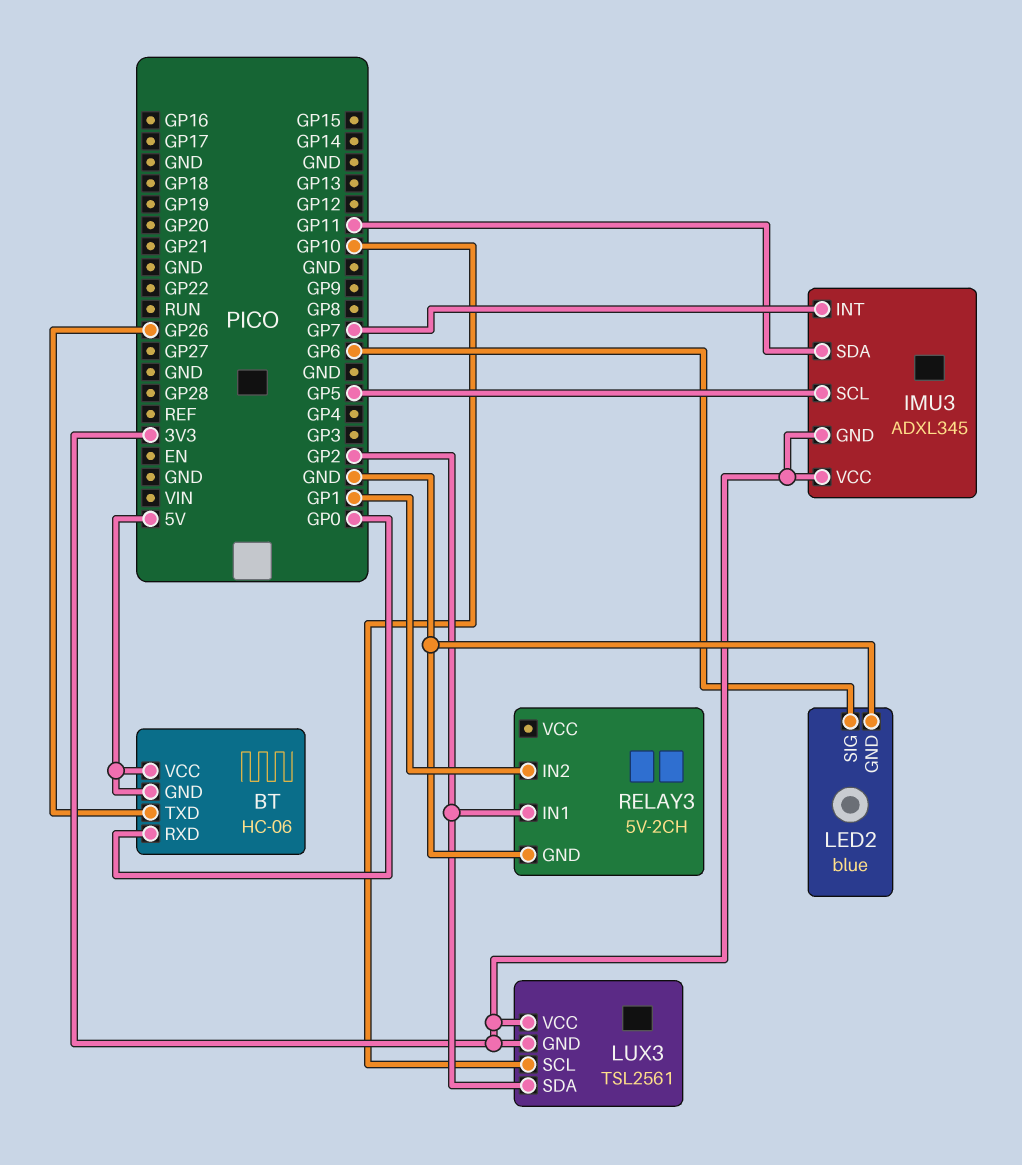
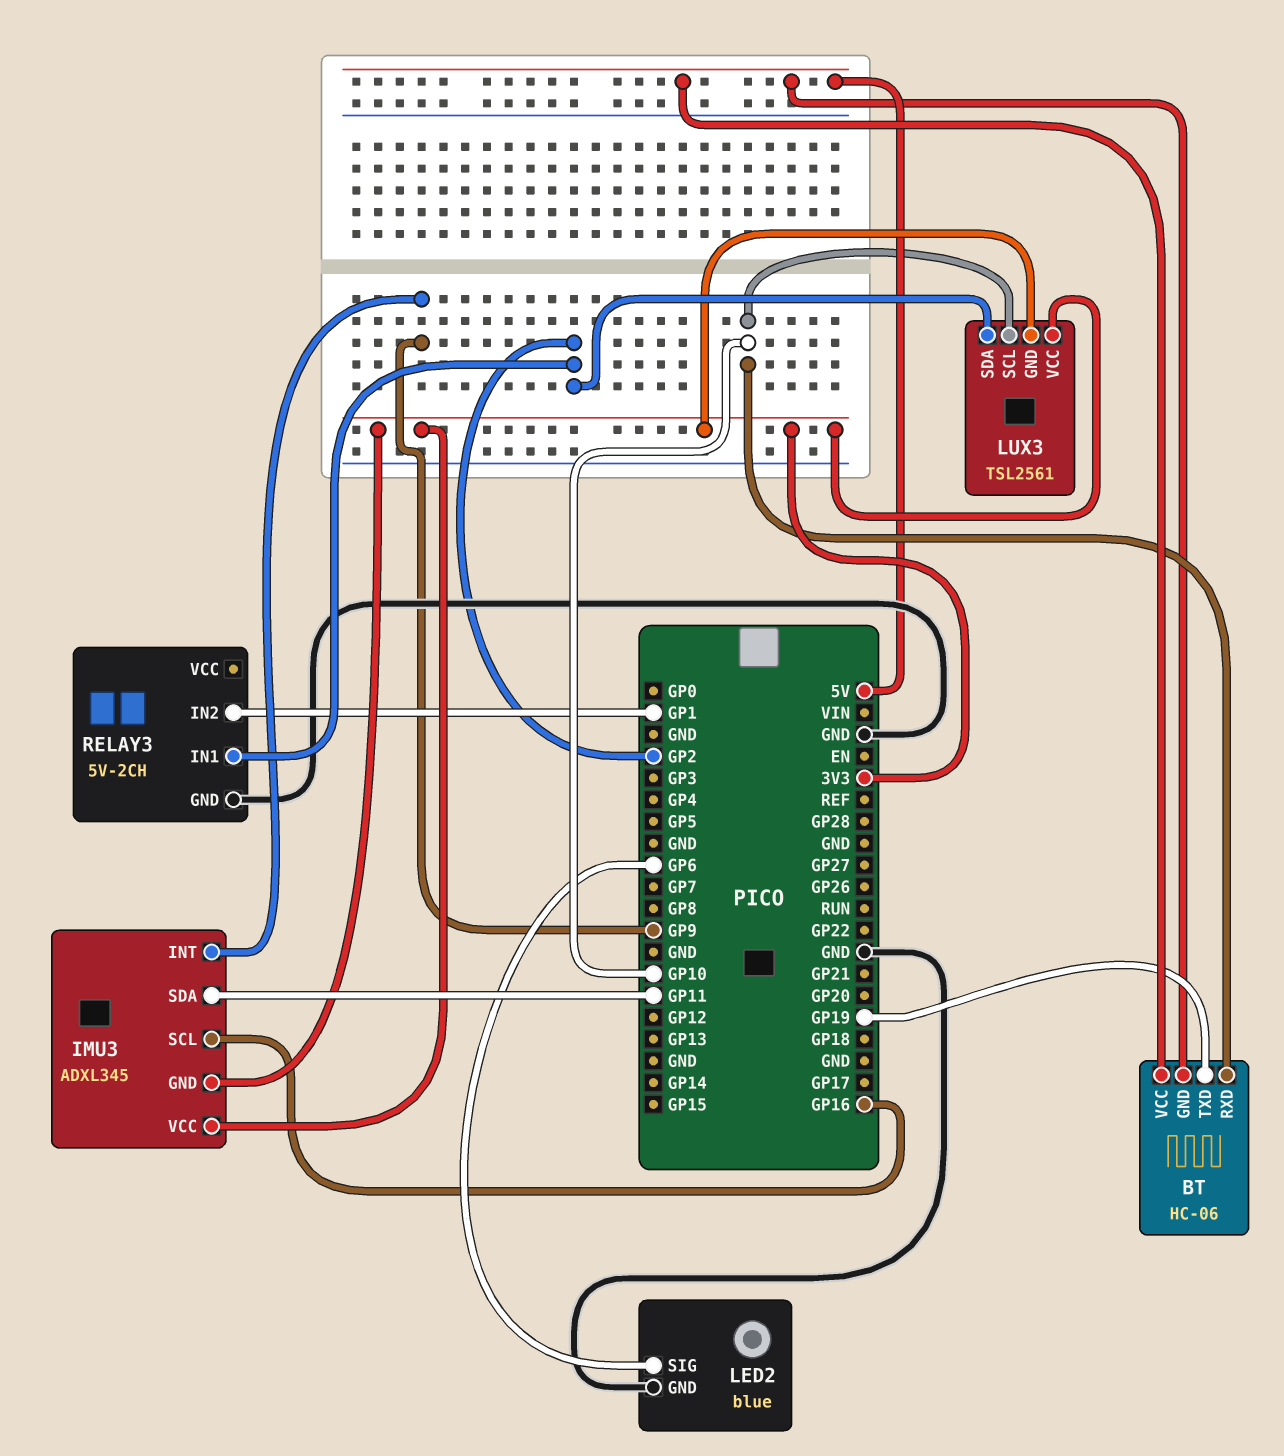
BT pin RXD: GP0 -> GP10
BT pin TXD: GP26 -> GP19
IMU3 pin INT: GP7 -> GP9
IMU3 pin SCL: GP5 -> GP16

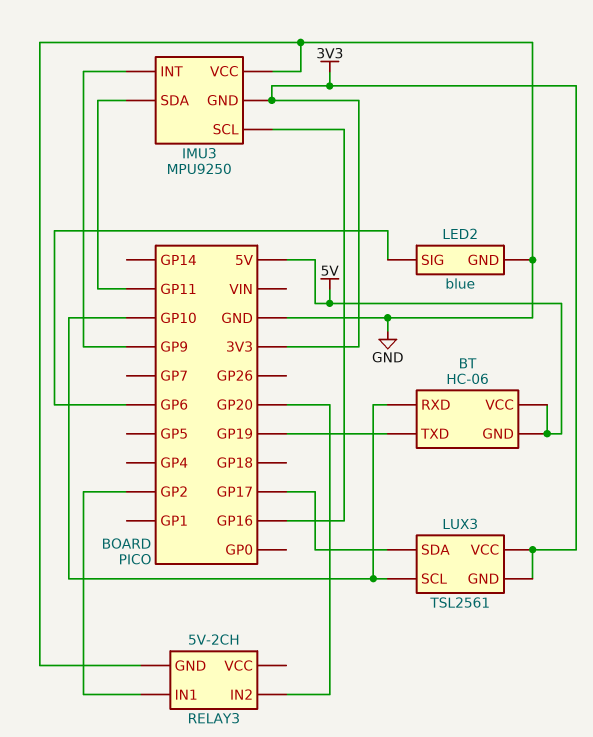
IMU3: ADXL345 -> MPU9250
IMU3 pin VCC: 3V3 -> GND
LUX3 pin SDA: GP2 -> GP17
RELAY3 pin IN2: GP1 -> GP20

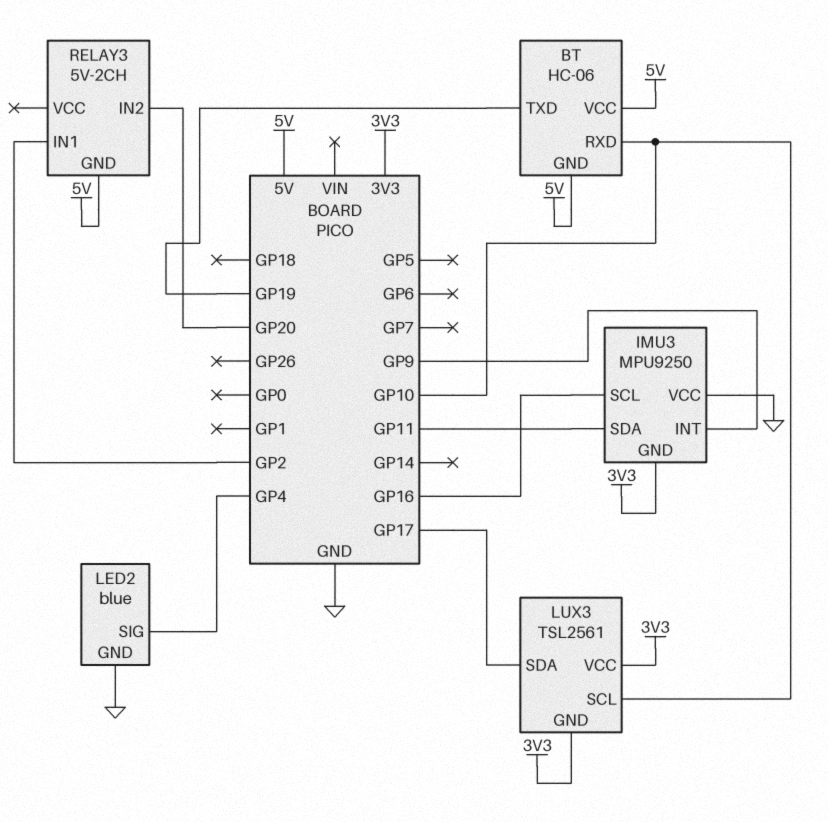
LED2 pin SIG: GP6 -> GP4
RELAY3 pin GND: GND -> 5V

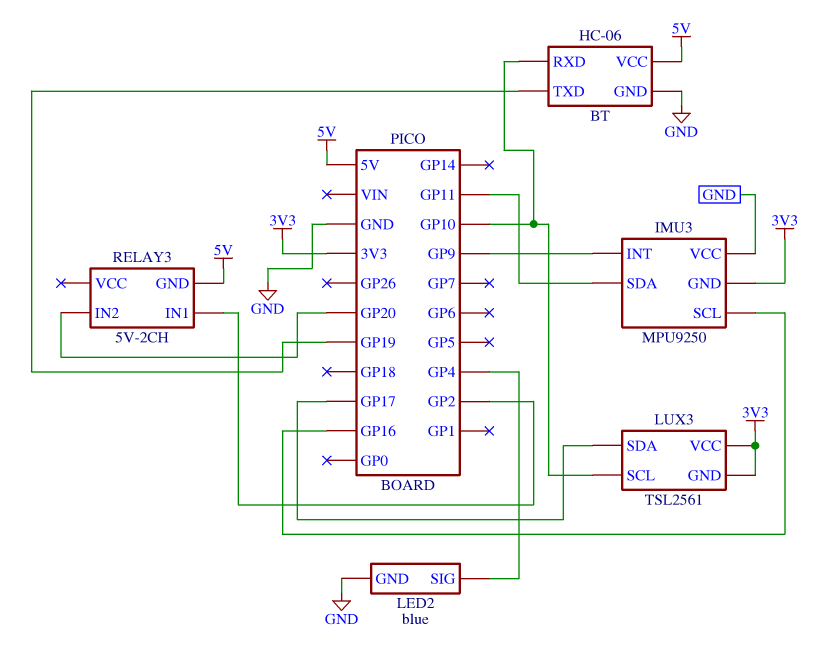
BT pin GND: 5V -> GND

